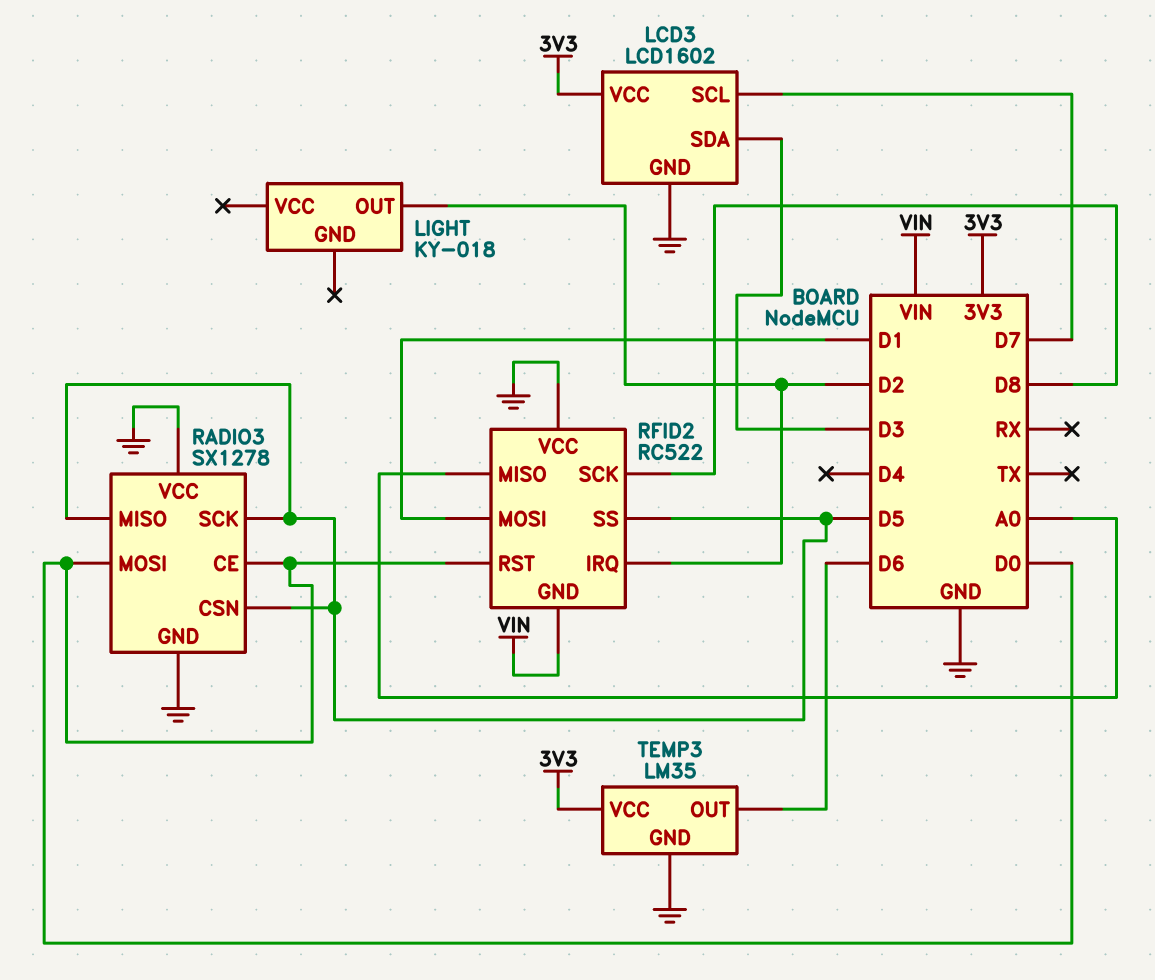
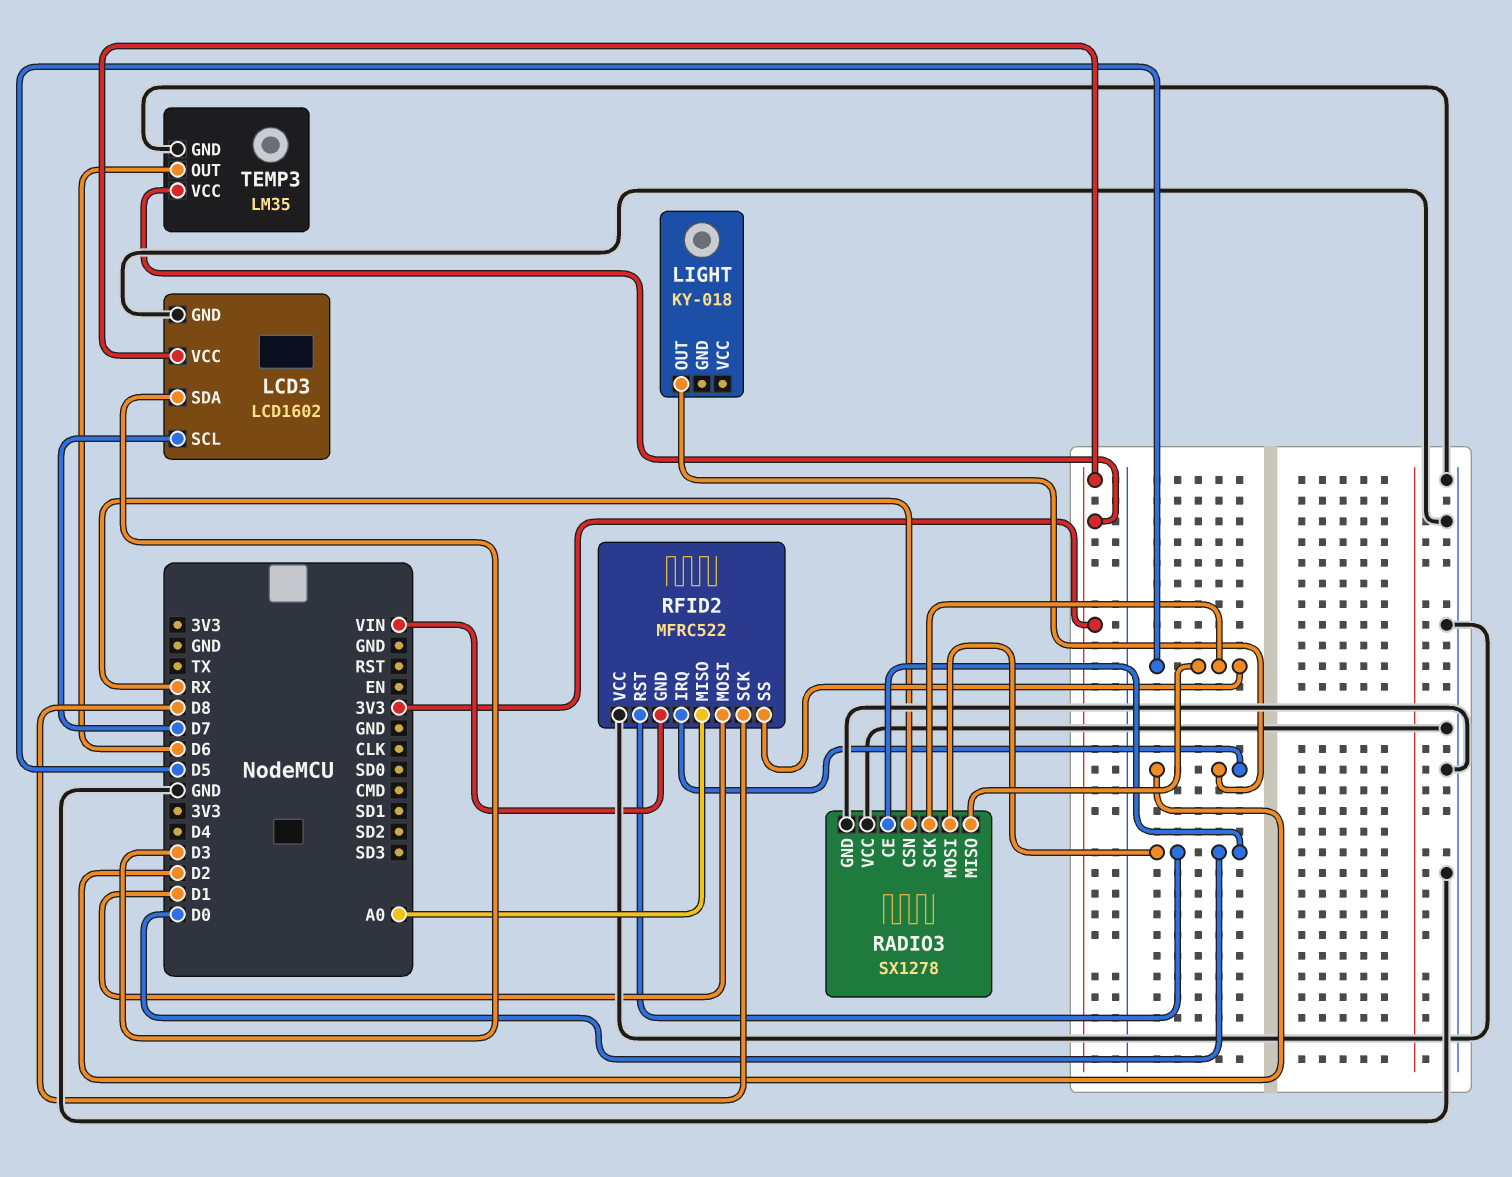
RADIO3 pin CSN: D5 -> RX
RFID2: RC522 -> MFRC522

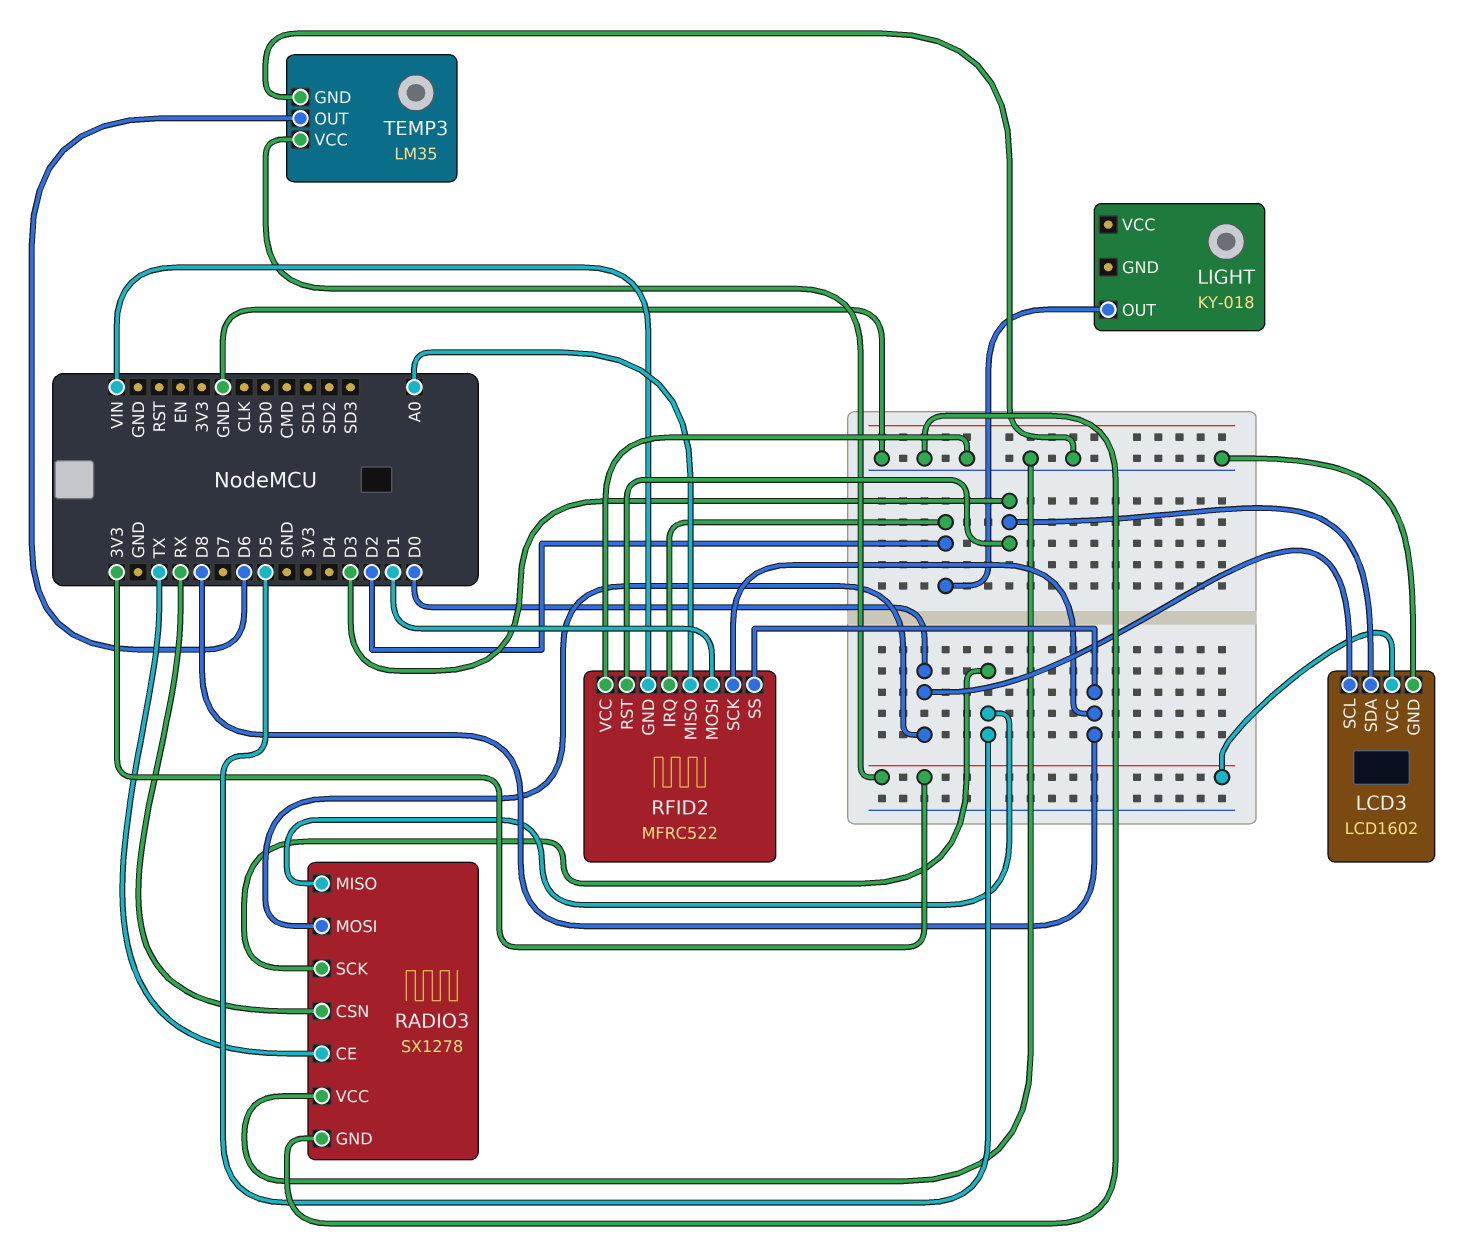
LCD3 pin SCL: D7 -> D0
RADIO3 pin CE: D0 -> TX
RFID2 pin RST: D0 -> D3
RFID2 pin SS: D5 -> D8

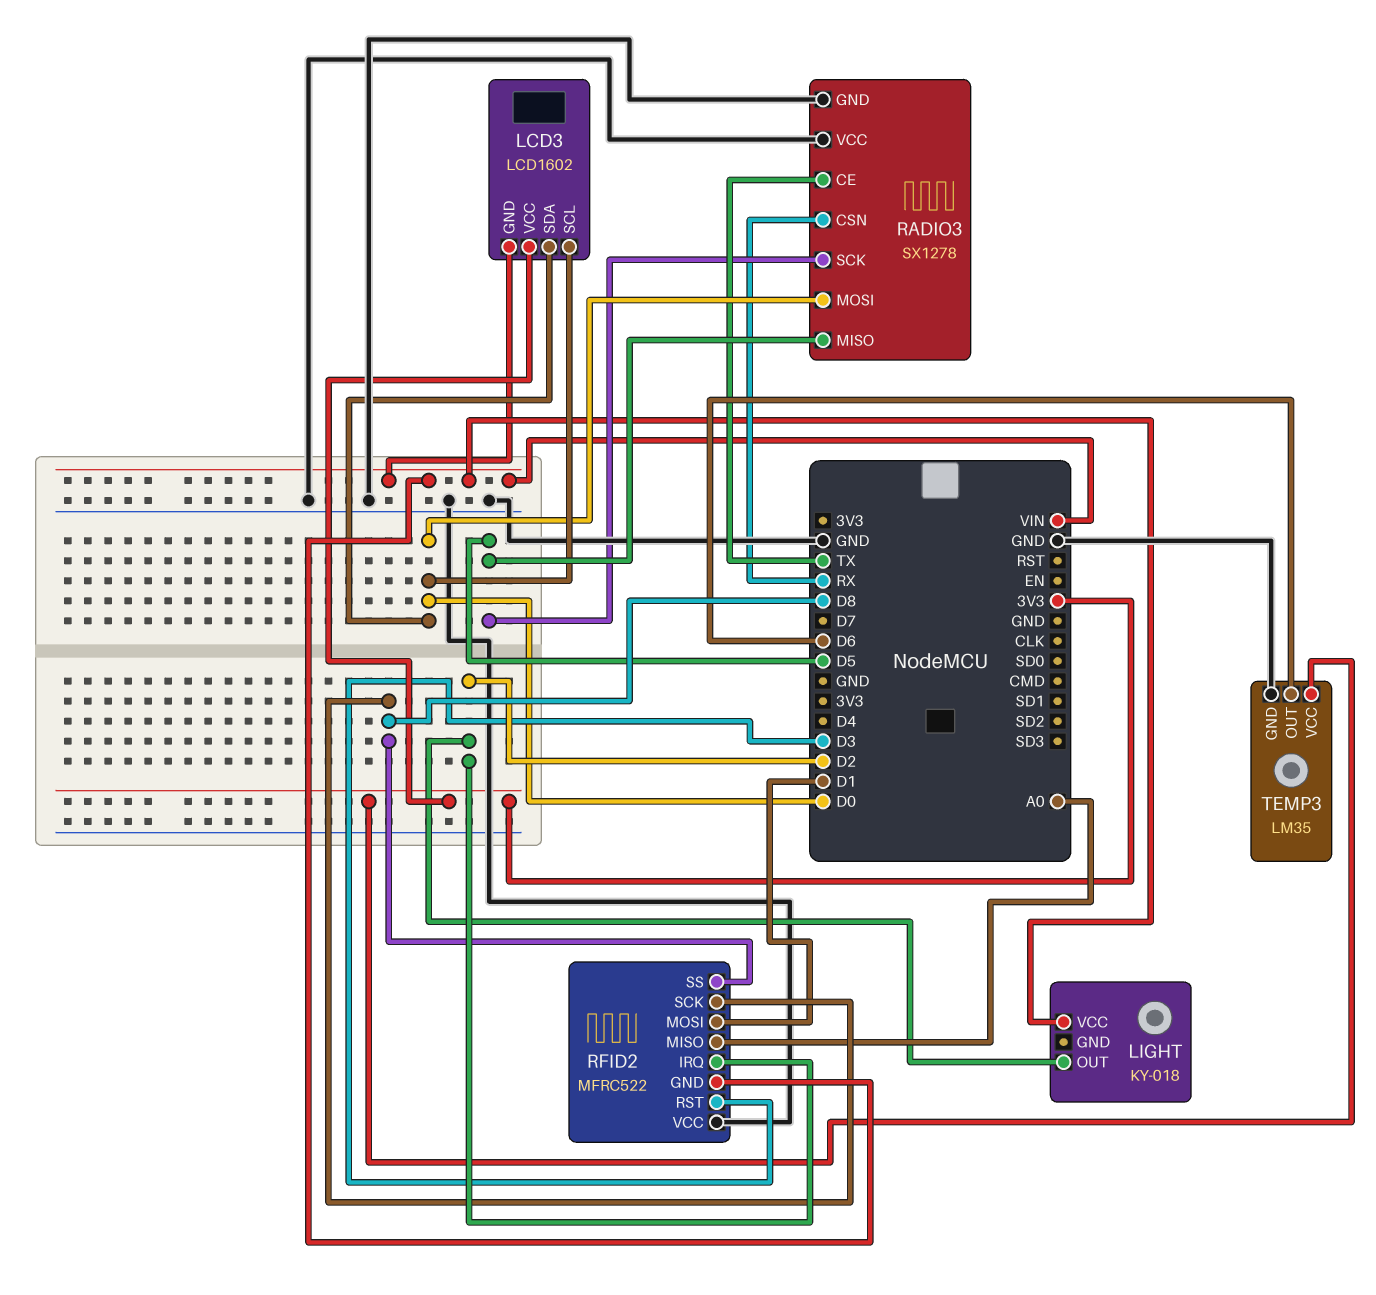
LCD3 pin GND: GND -> VIN
LCD3 pin SDA: D3 -> D0
LIGHT pin VCC: none -> VIN

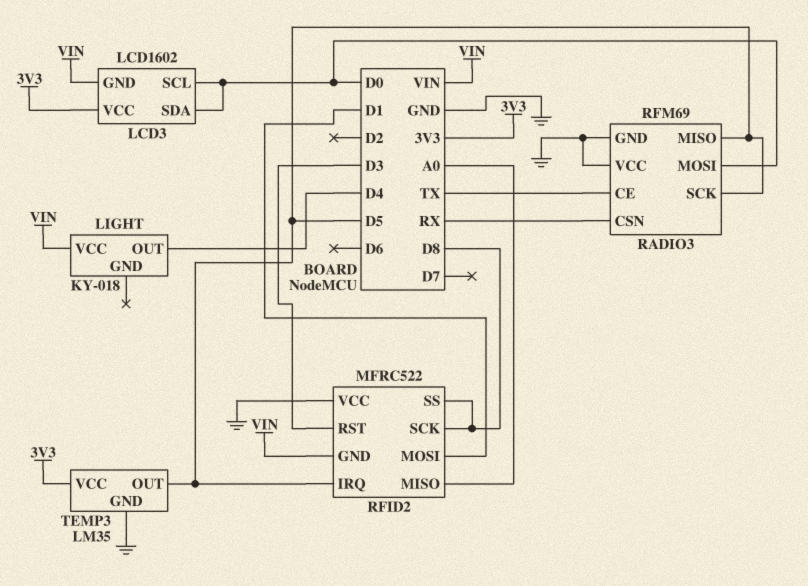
LIGHT pin OUT: D2 -> D4
RADIO3: SX1278 -> RFM69
RFID2 pin IRQ: D2 -> D5
TEMP3 pin OUT: D6 -> D5

